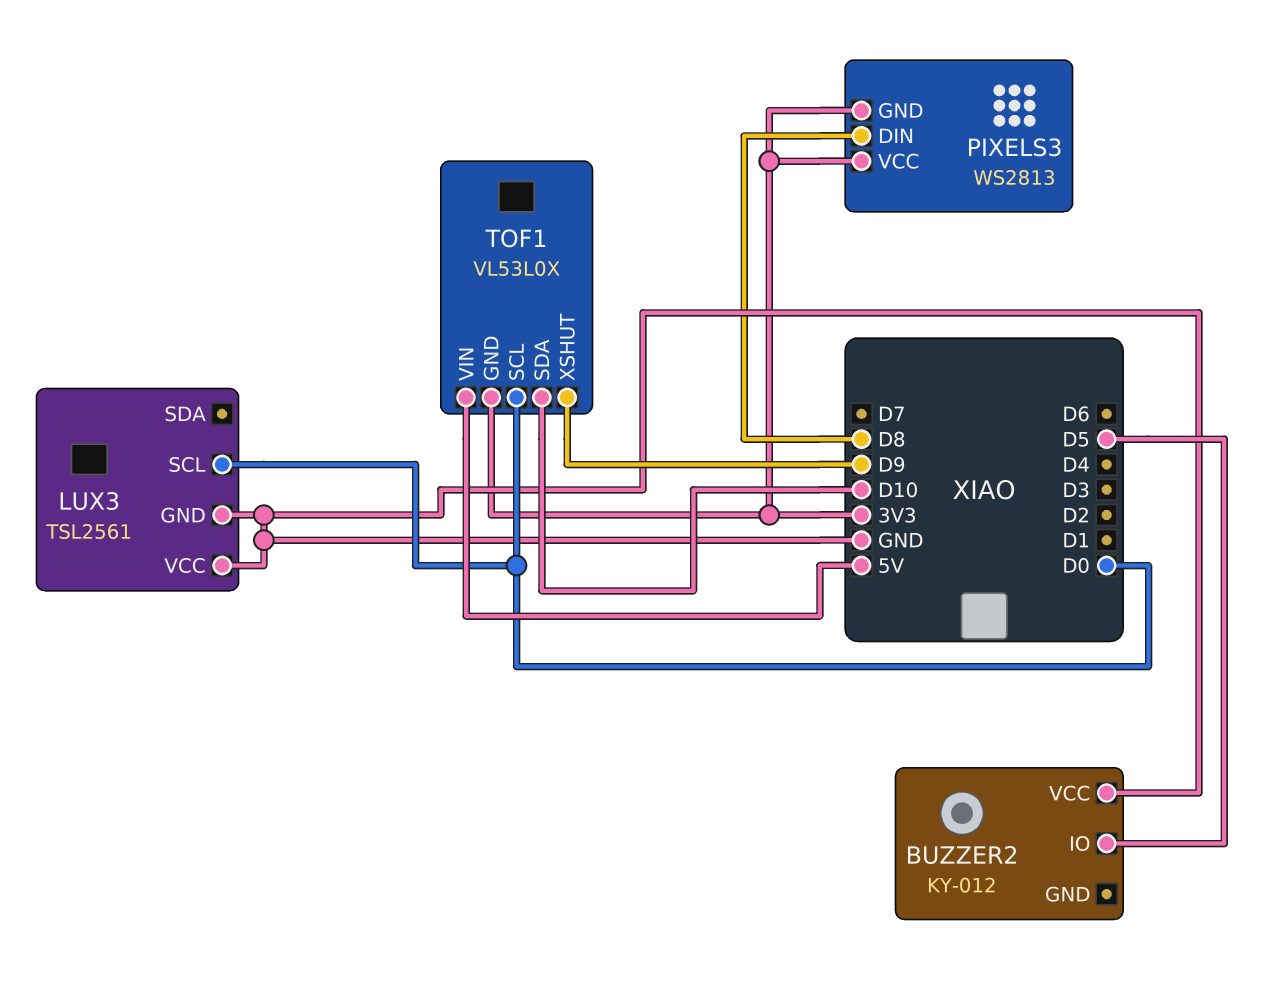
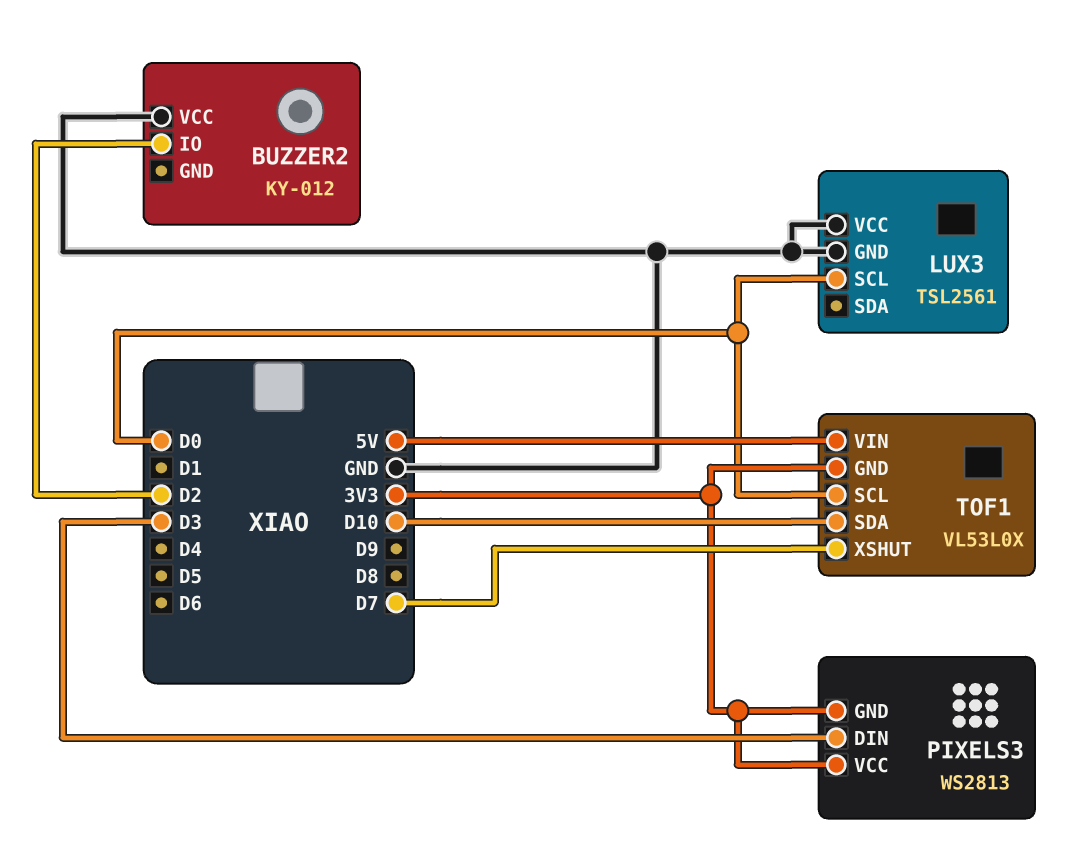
BUZZER2 pin IO: D5 -> D2
PIXELS3 pin DIN: D8 -> D3
TOF1 pin XSHUT: D9 -> D7

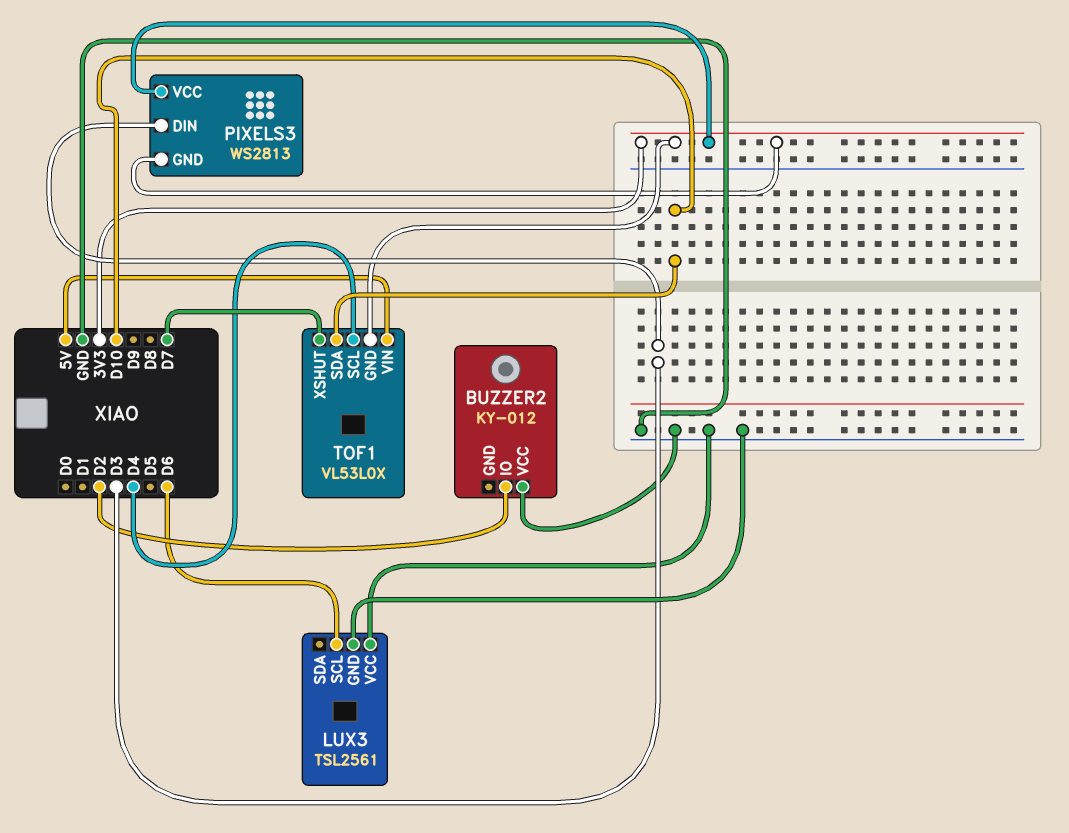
LUX3 pin SCL: D0 -> D6
TOF1 pin SCL: D0 -> D4

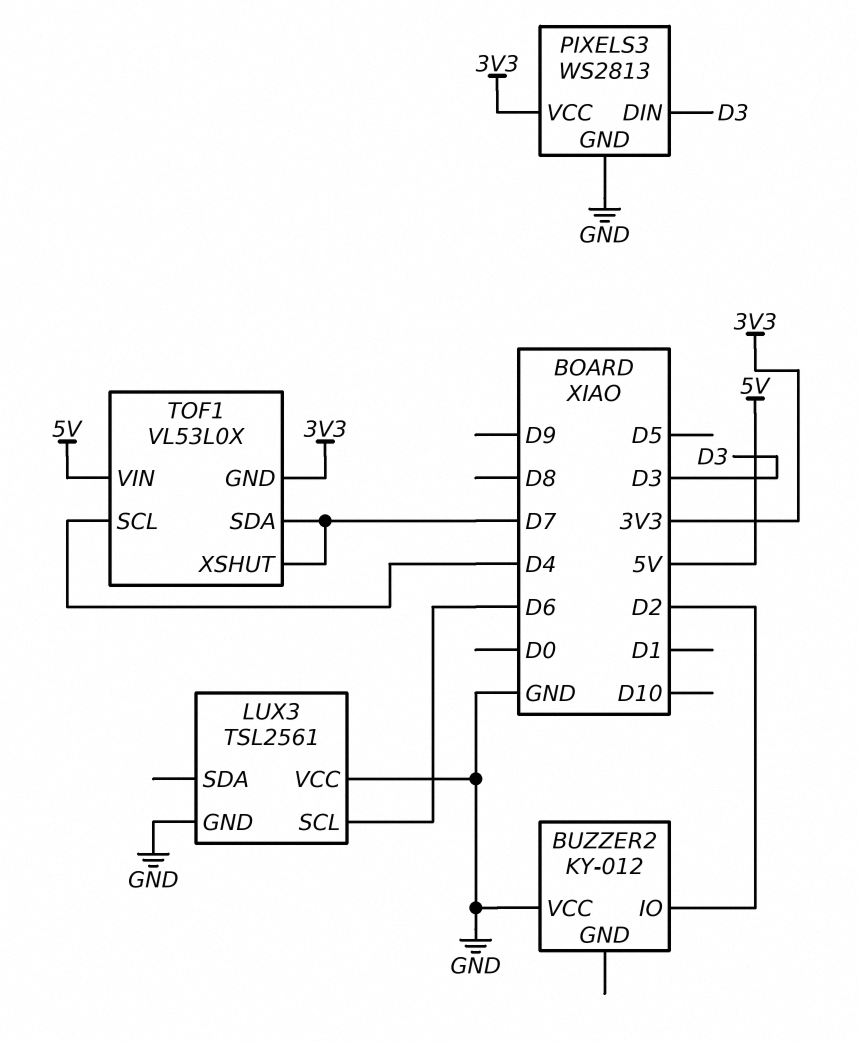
PIXELS3 pin GND: 3V3 -> GND
TOF1 pin SDA: D10 -> D7

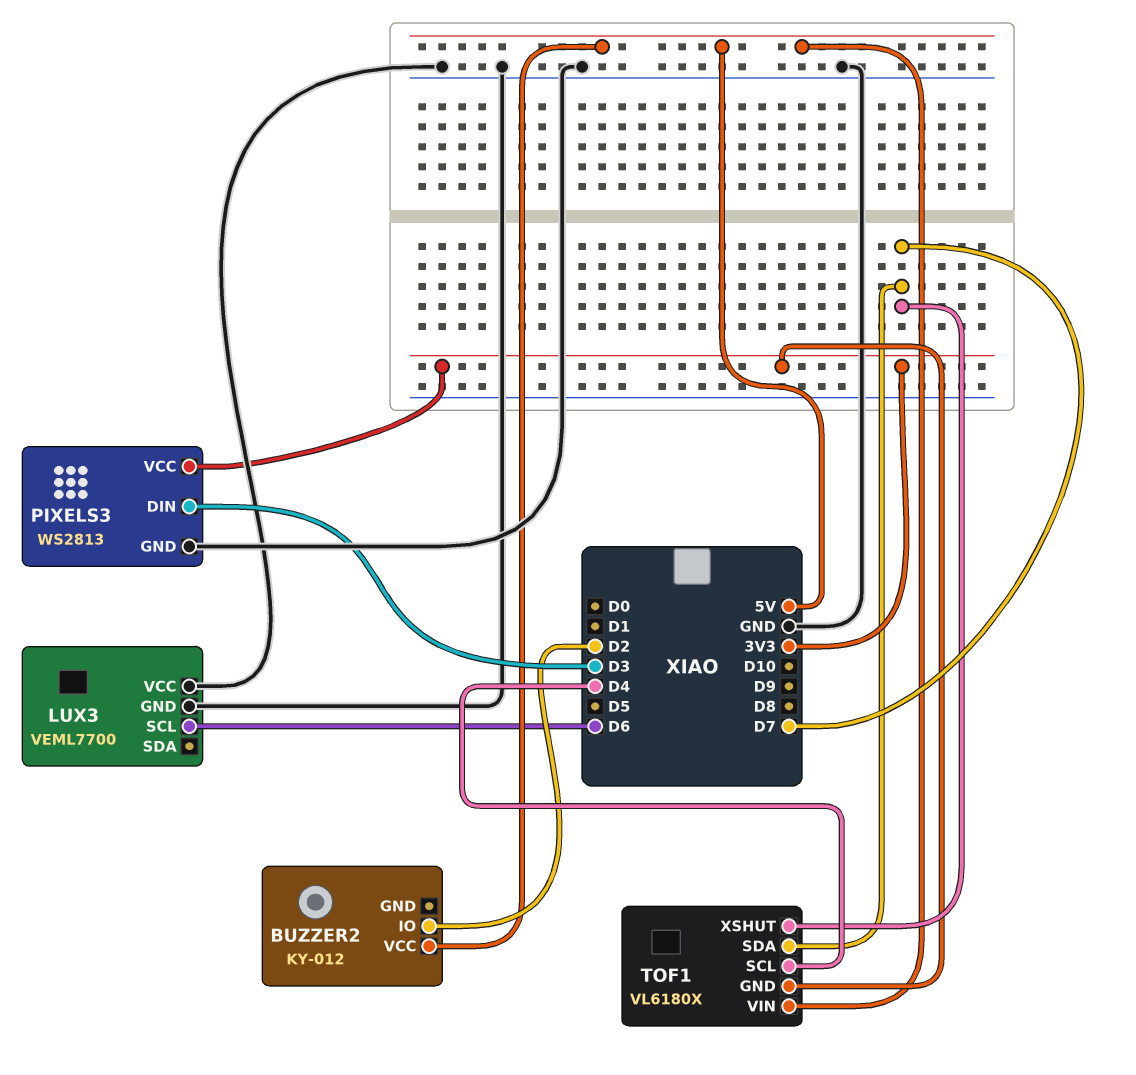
BUZZER2 pin VCC: GND -> 5V
LUX3: TSL2561 -> VEML7700
TOF1: VL53L0X -> VL6180X

